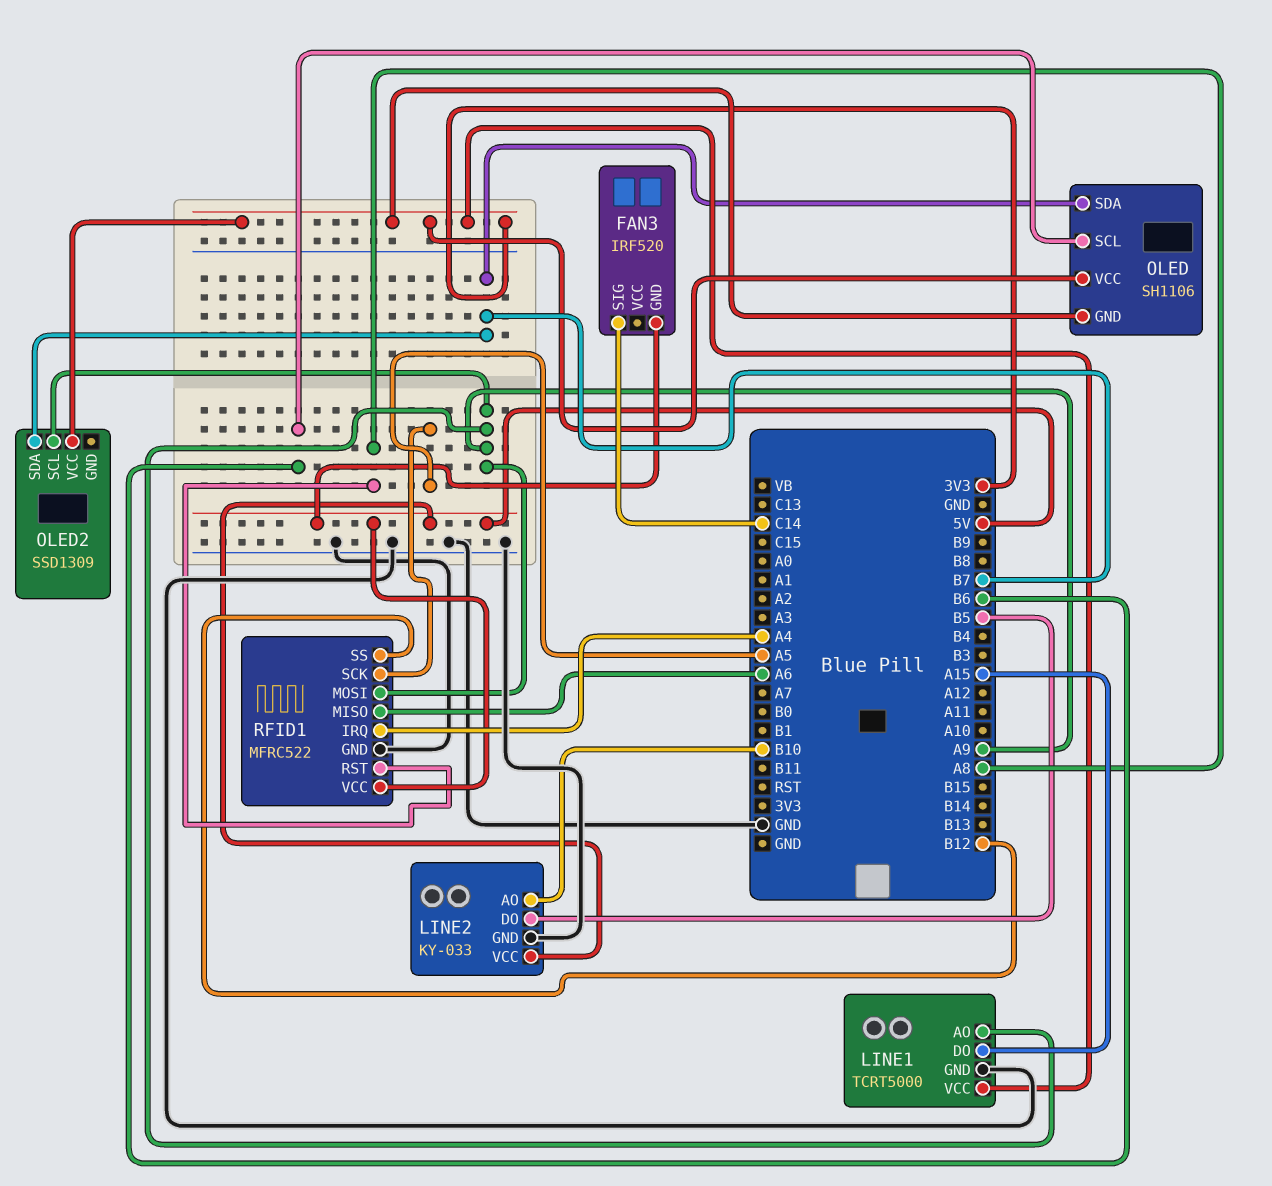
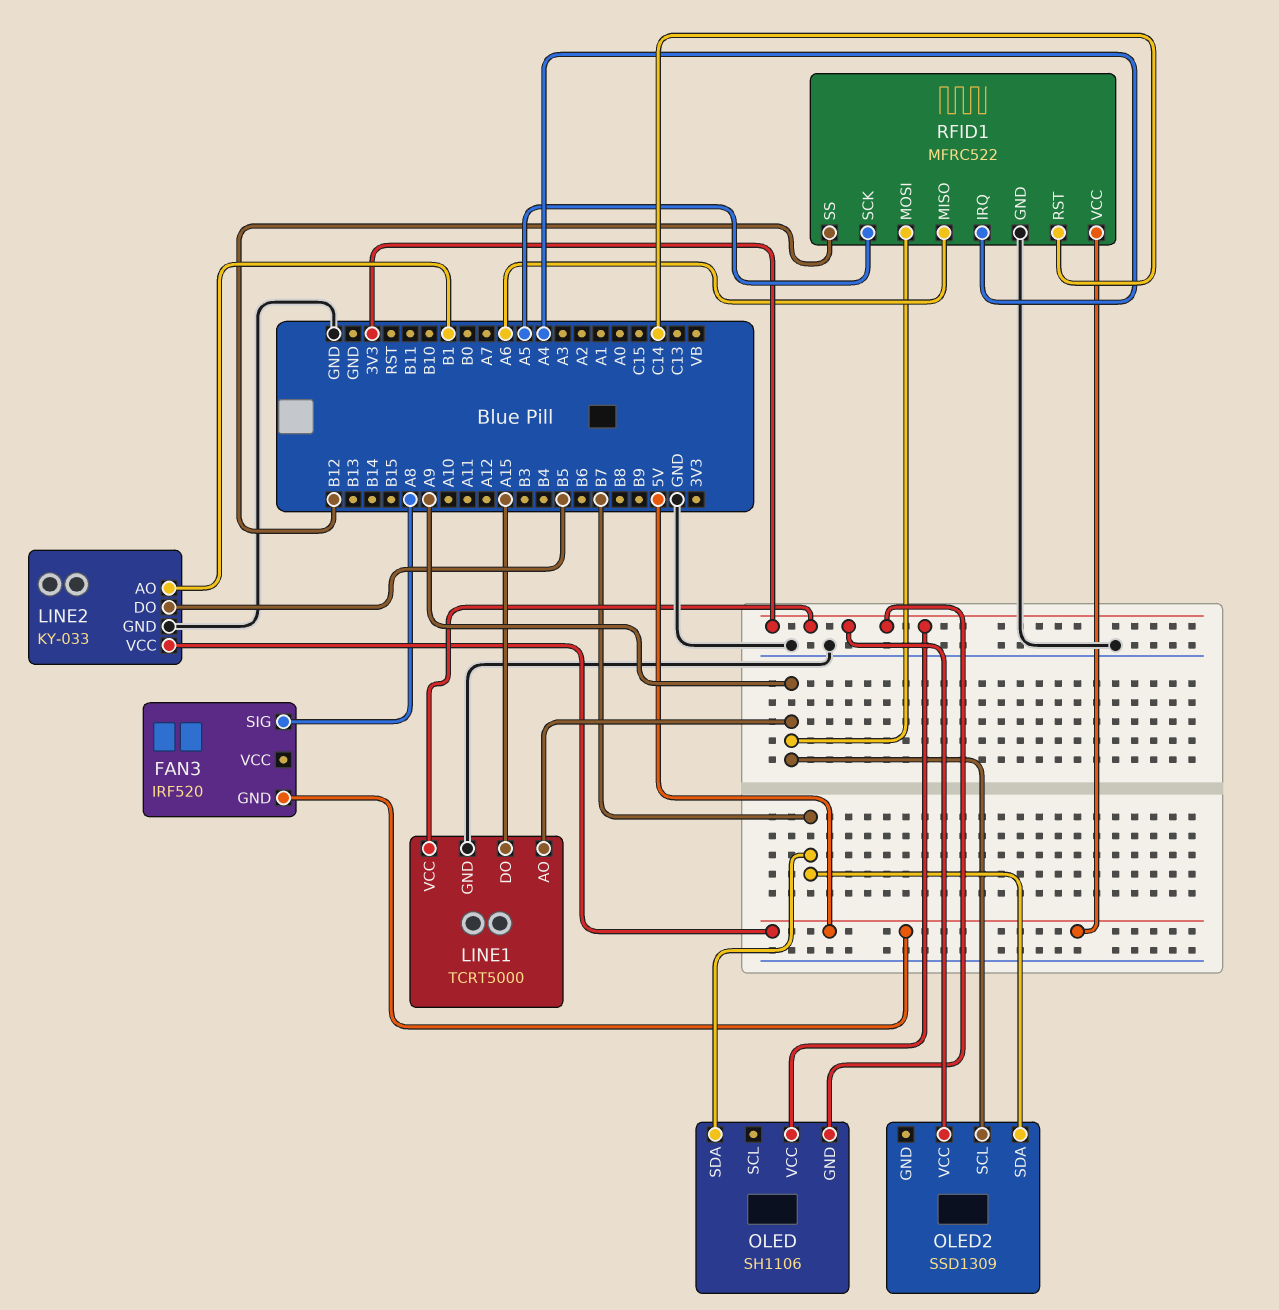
FAN3 pin SIG: C14 -> A8
LINE2 pin AO: B10 -> B1
OLED pin SCL: B6 -> none
RFID1 pin RST: A8 -> C14

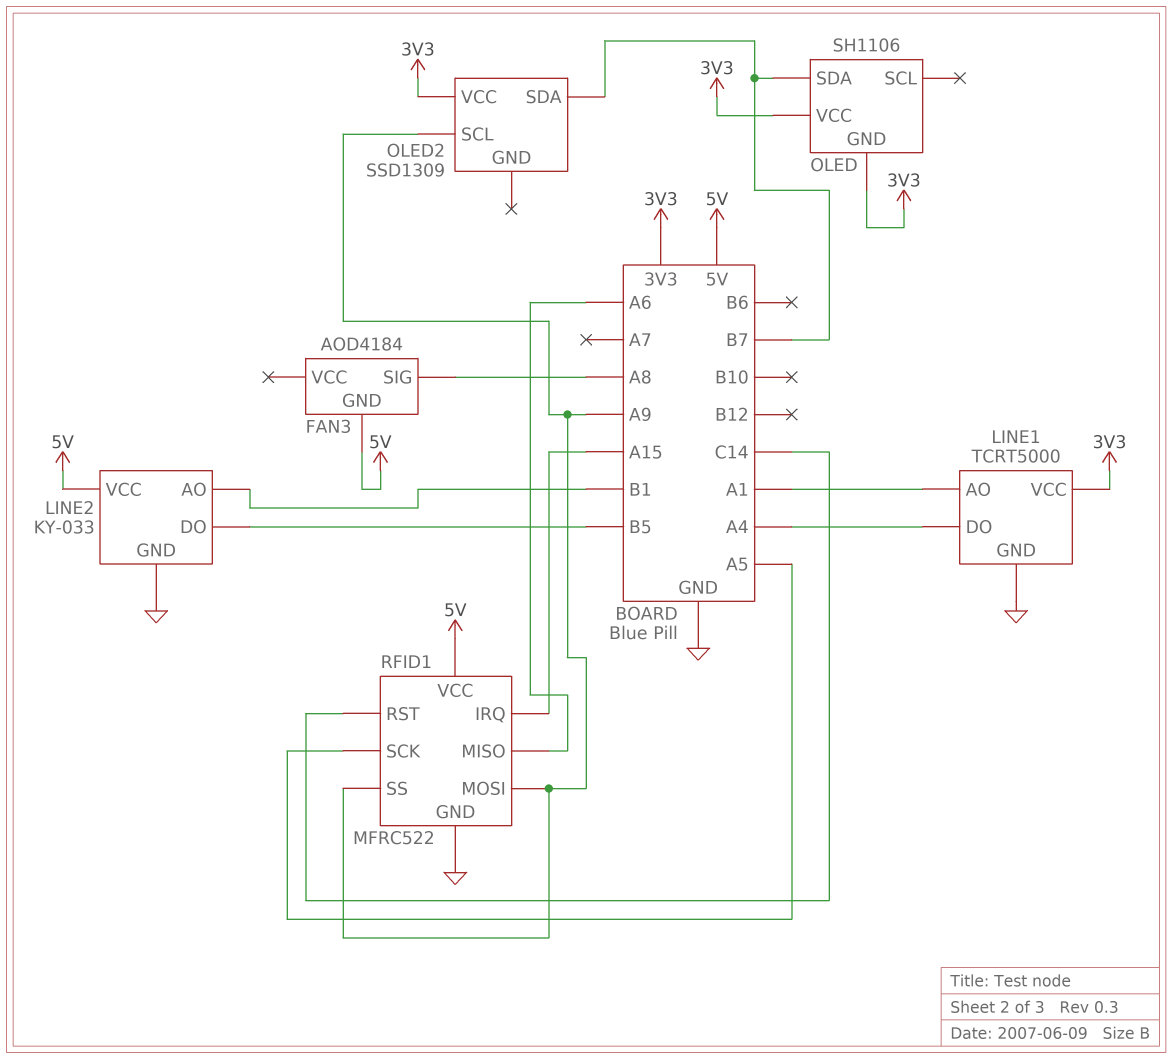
FAN3: IRF520 -> AOD4184
LINE1 pin AO: A9 -> A1
LINE1 pin DO: A15 -> A4
RFID1 pin IRQ: A4 -> A15
RFID1 pin SS: B12 -> A9

